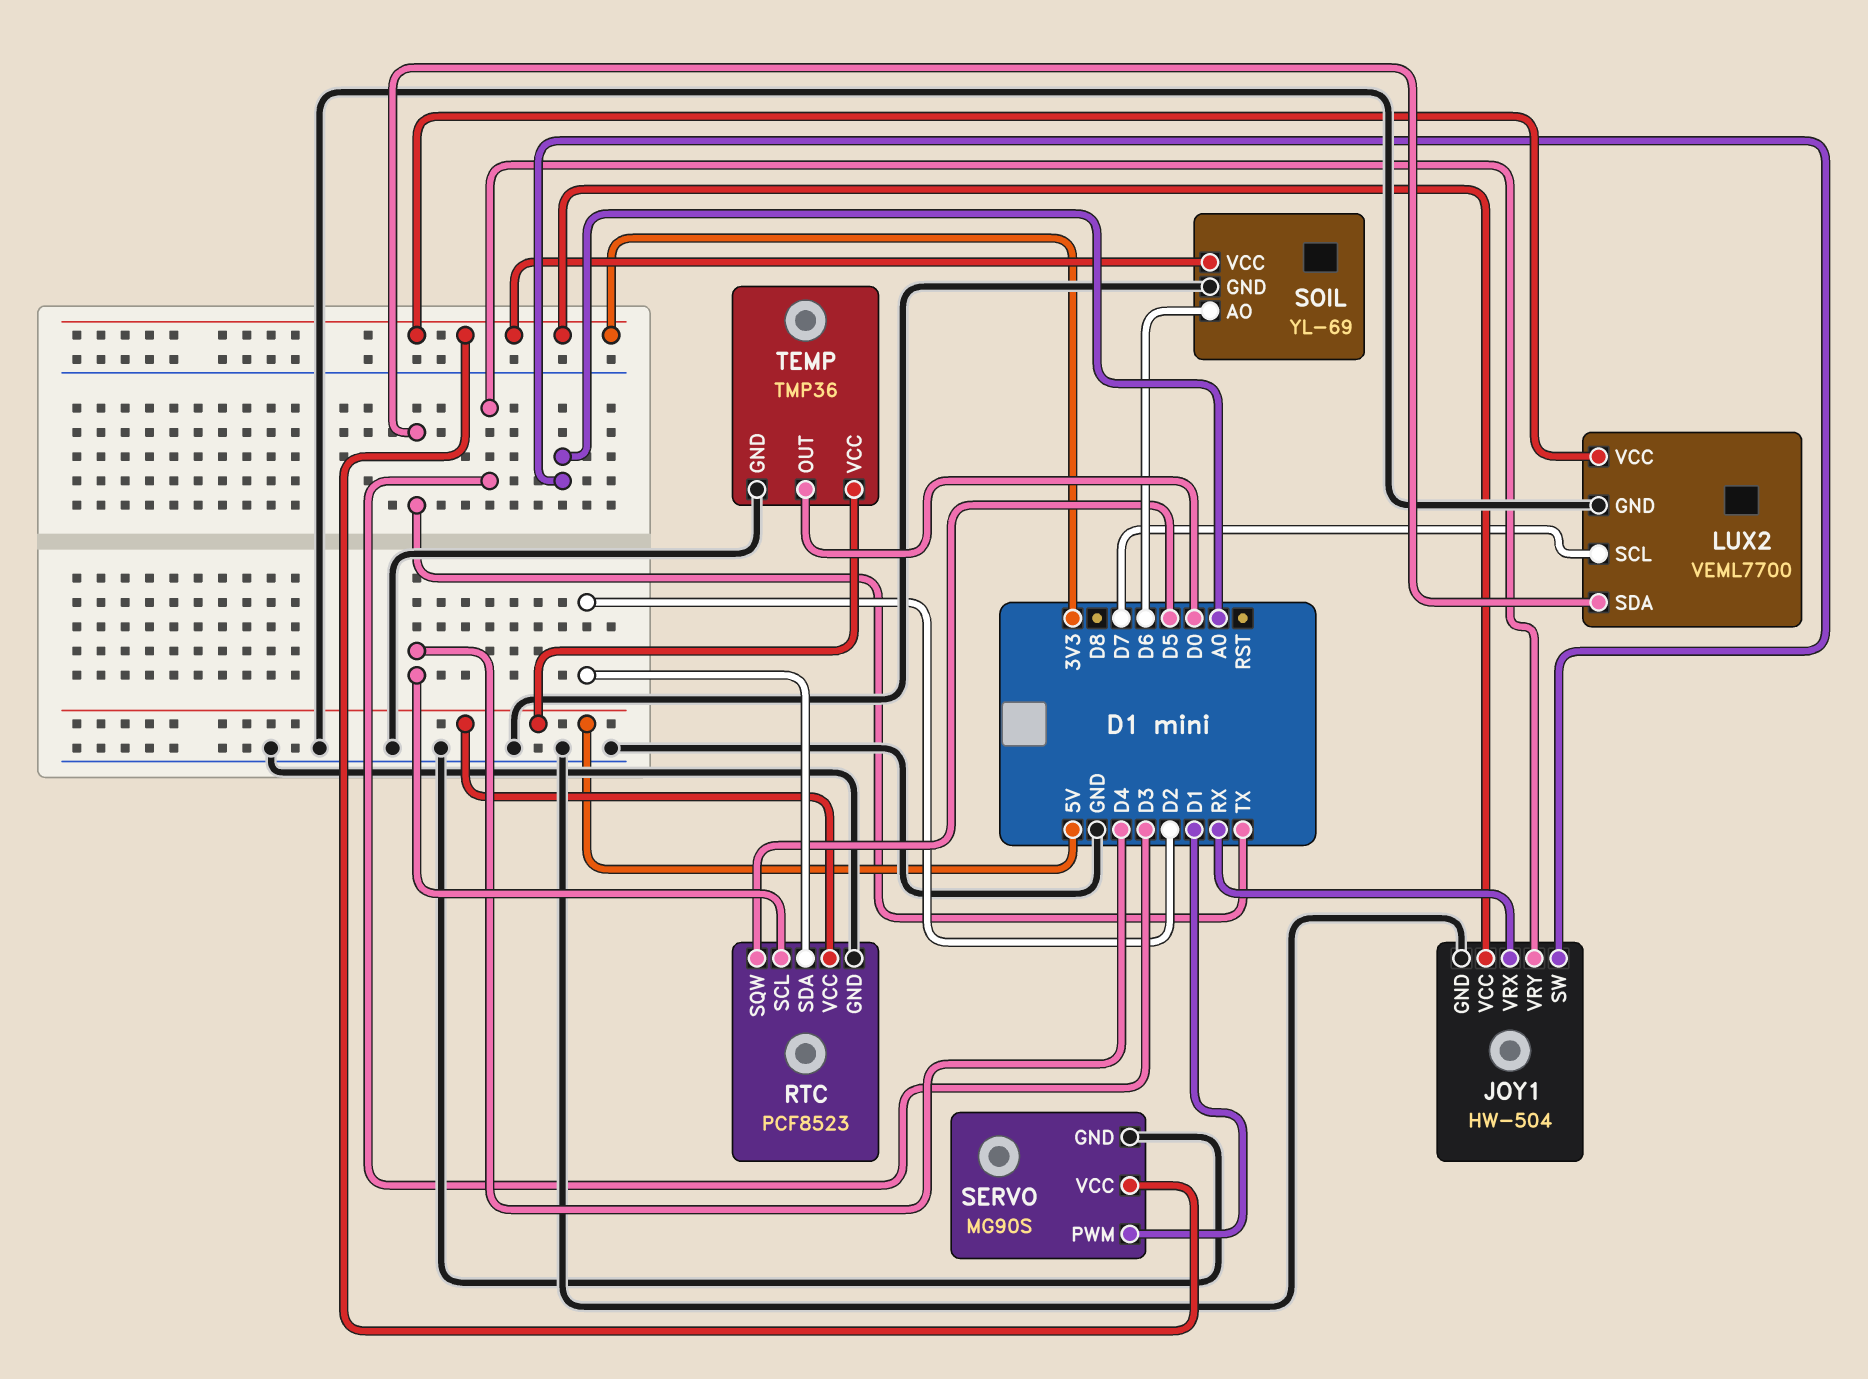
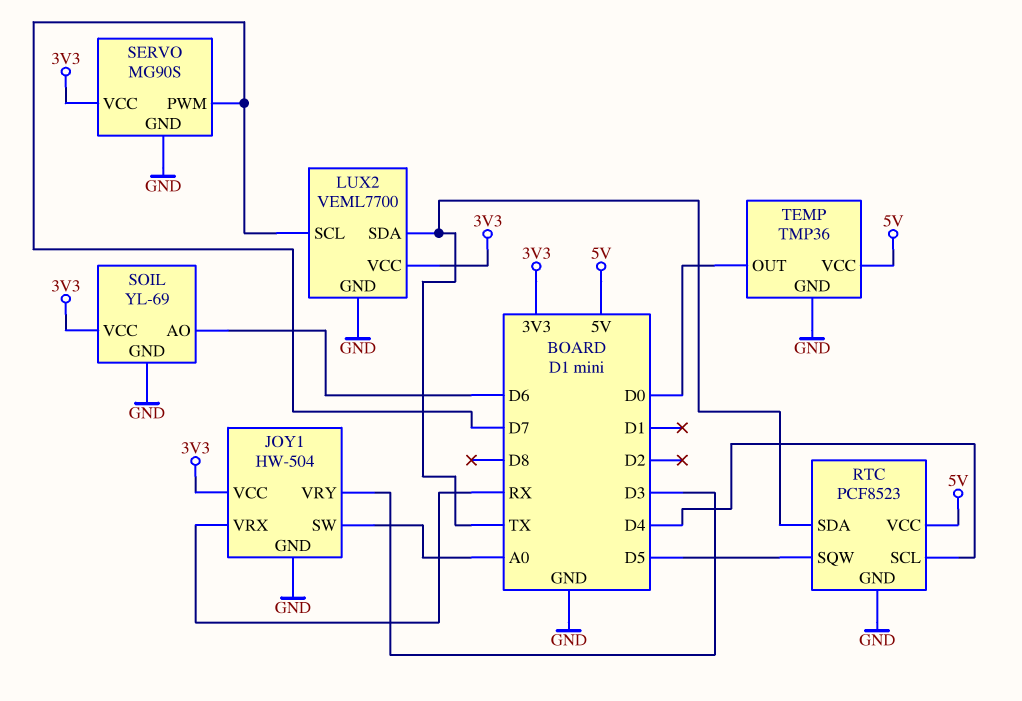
RTC pin SDA: D2 -> TX
SERVO pin PWM: D1 -> D7

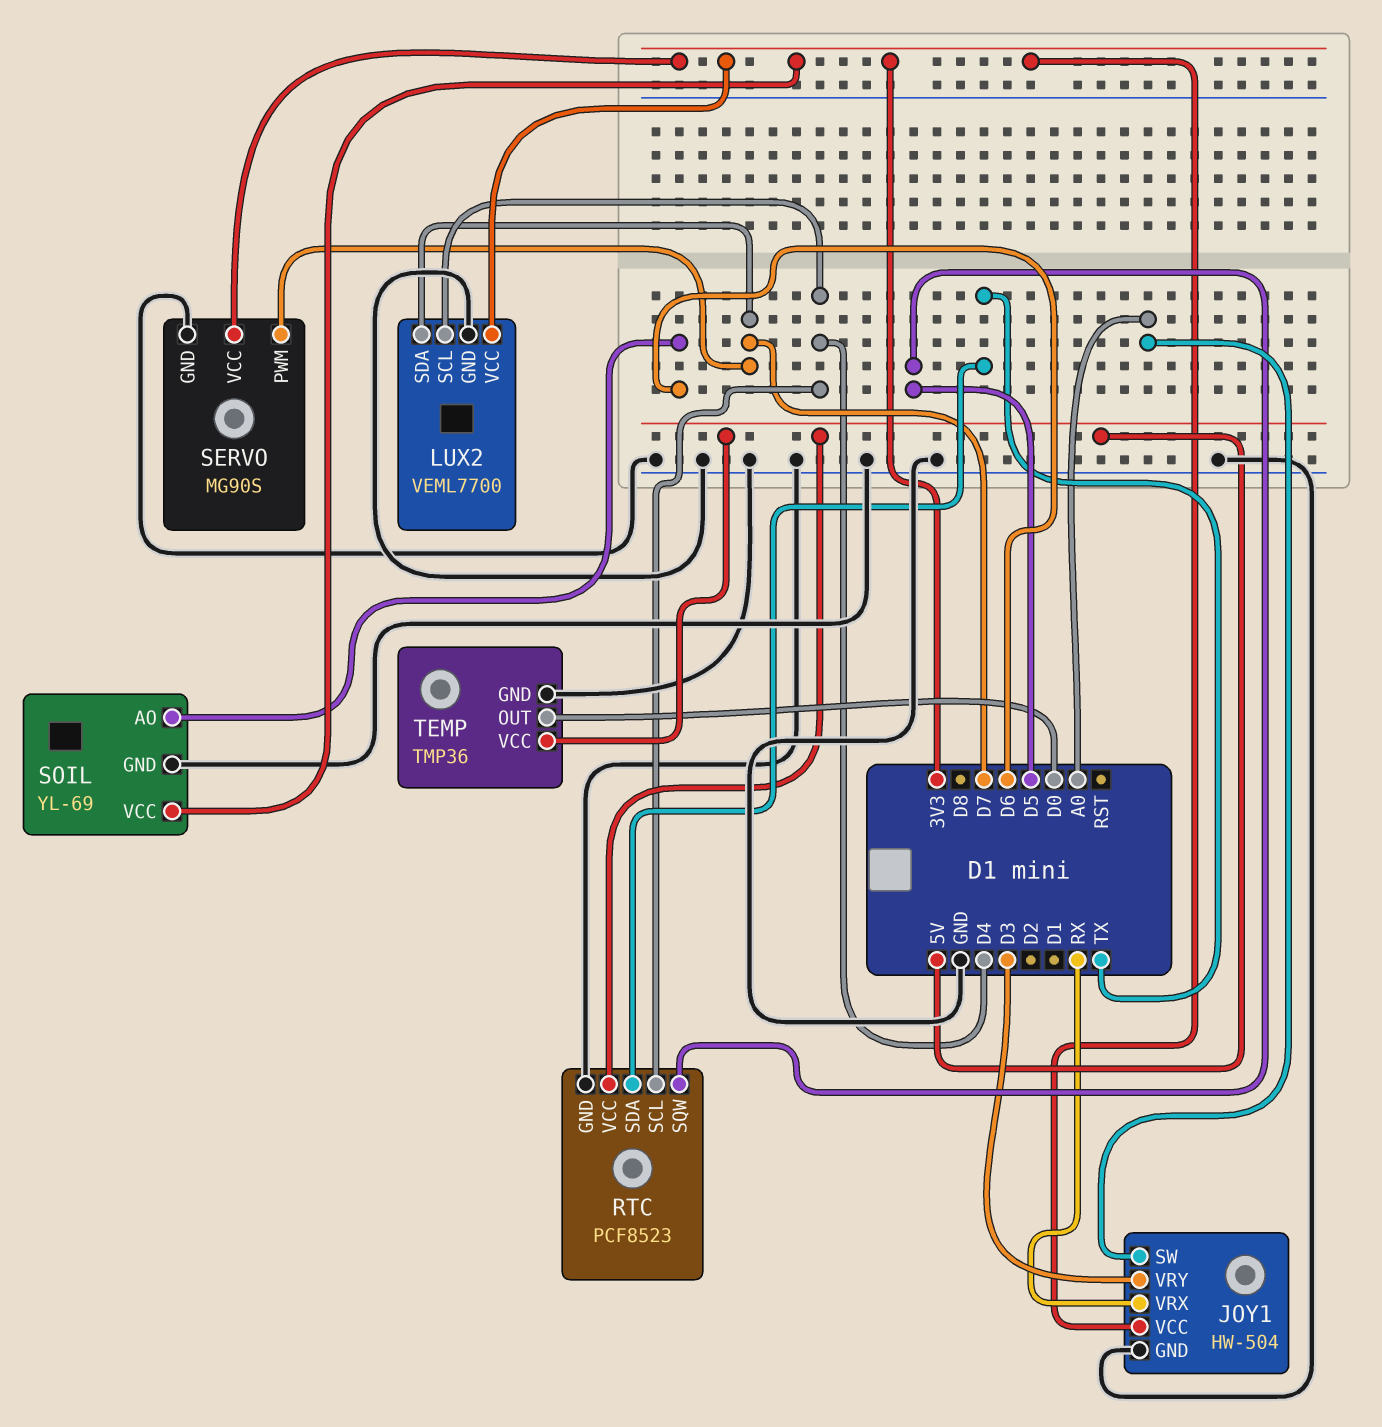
LUX2 pin SCL: D7 -> D4
LUX2 pin SDA: TX -> D7

